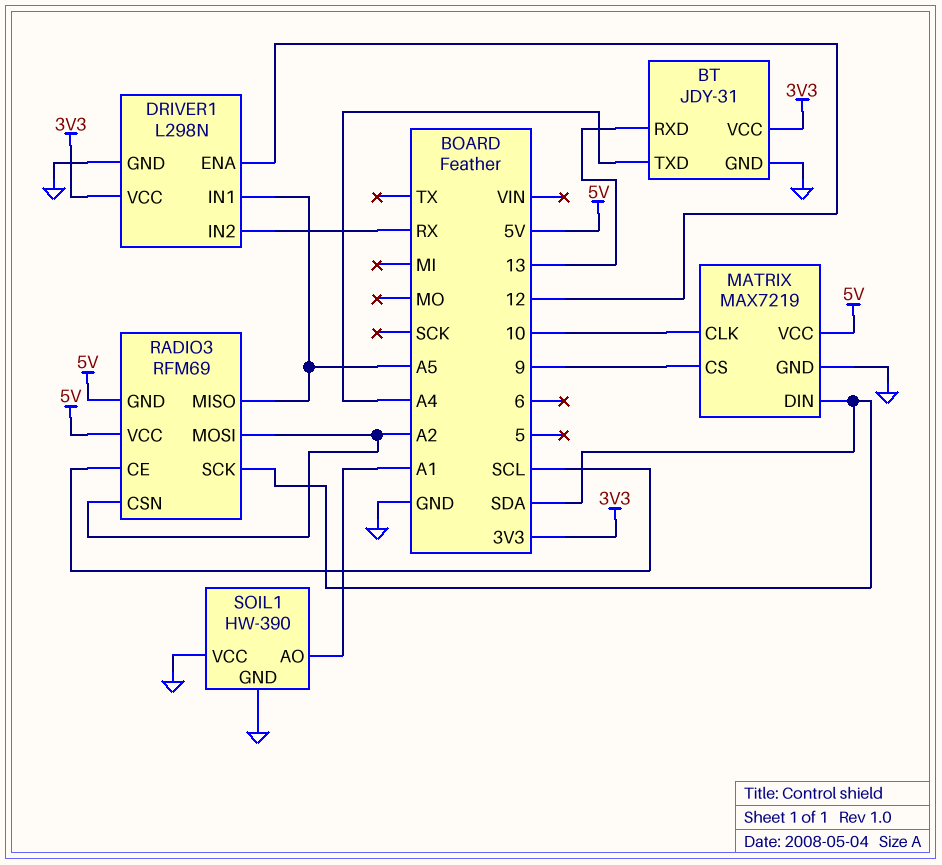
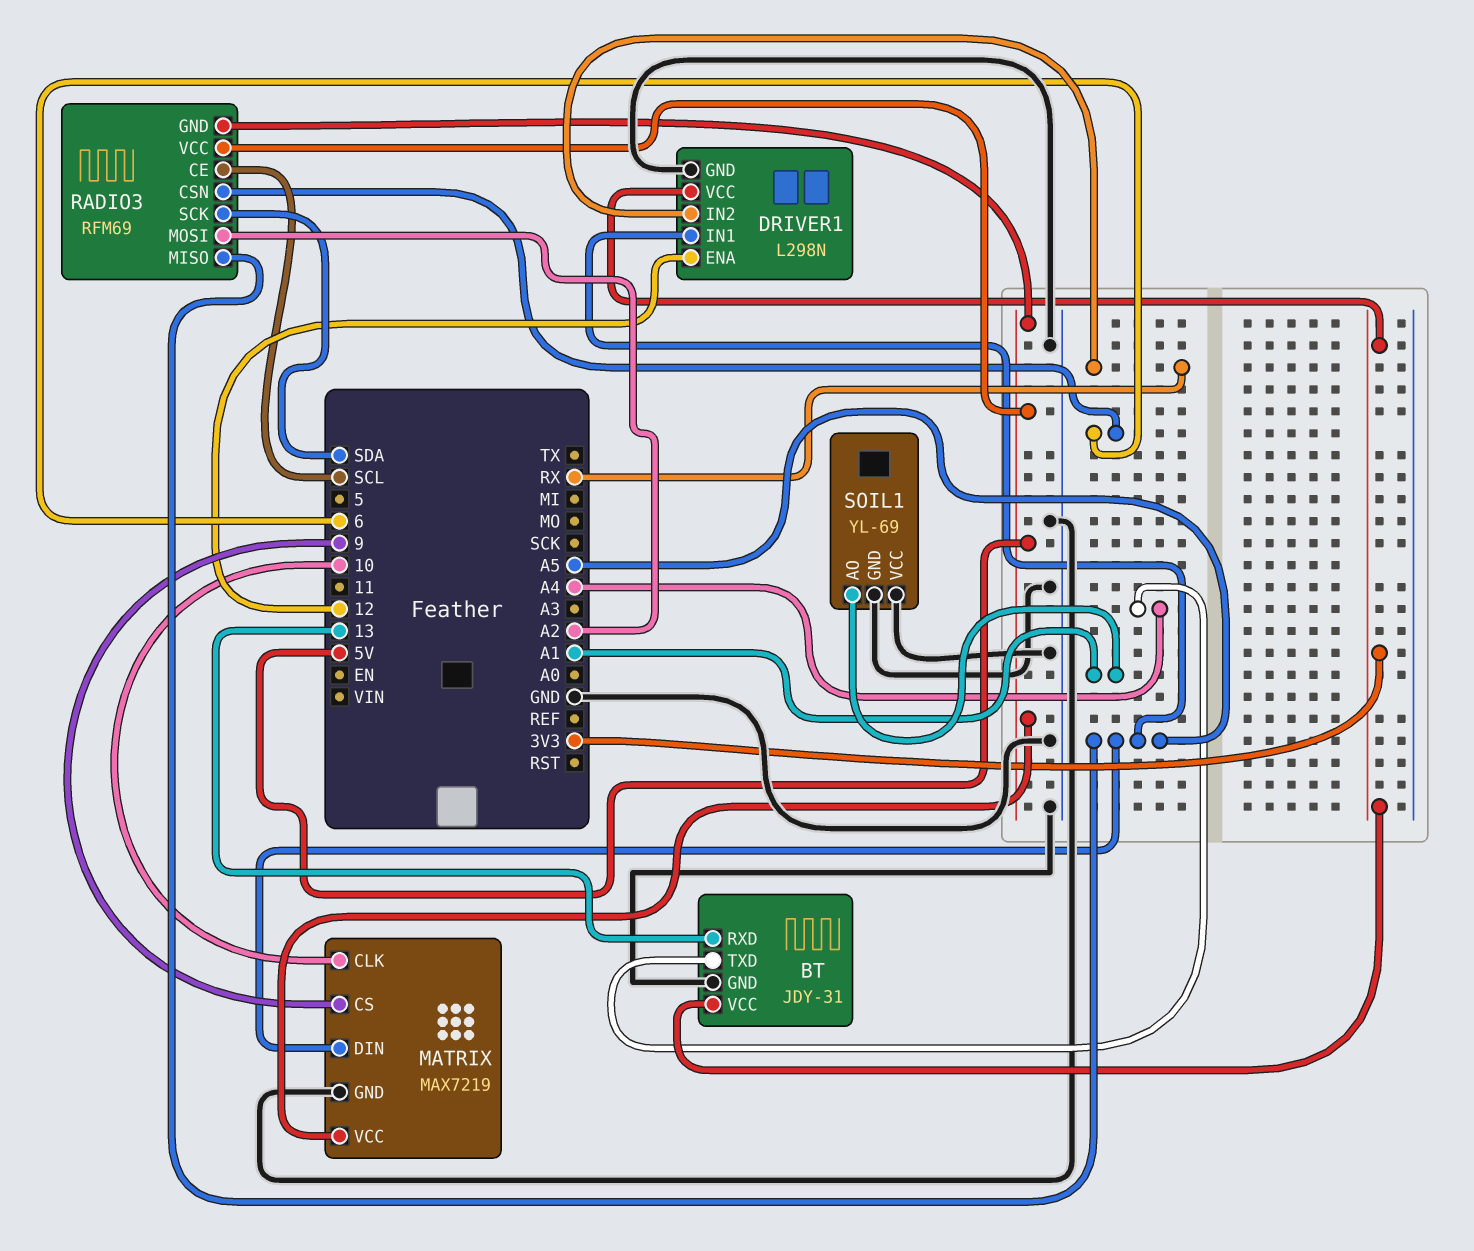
MATRIX pin DIN: SDA -> A5
RADIO3 pin CSN: A2 -> 6
SOIL1: HW-390 -> YL-69

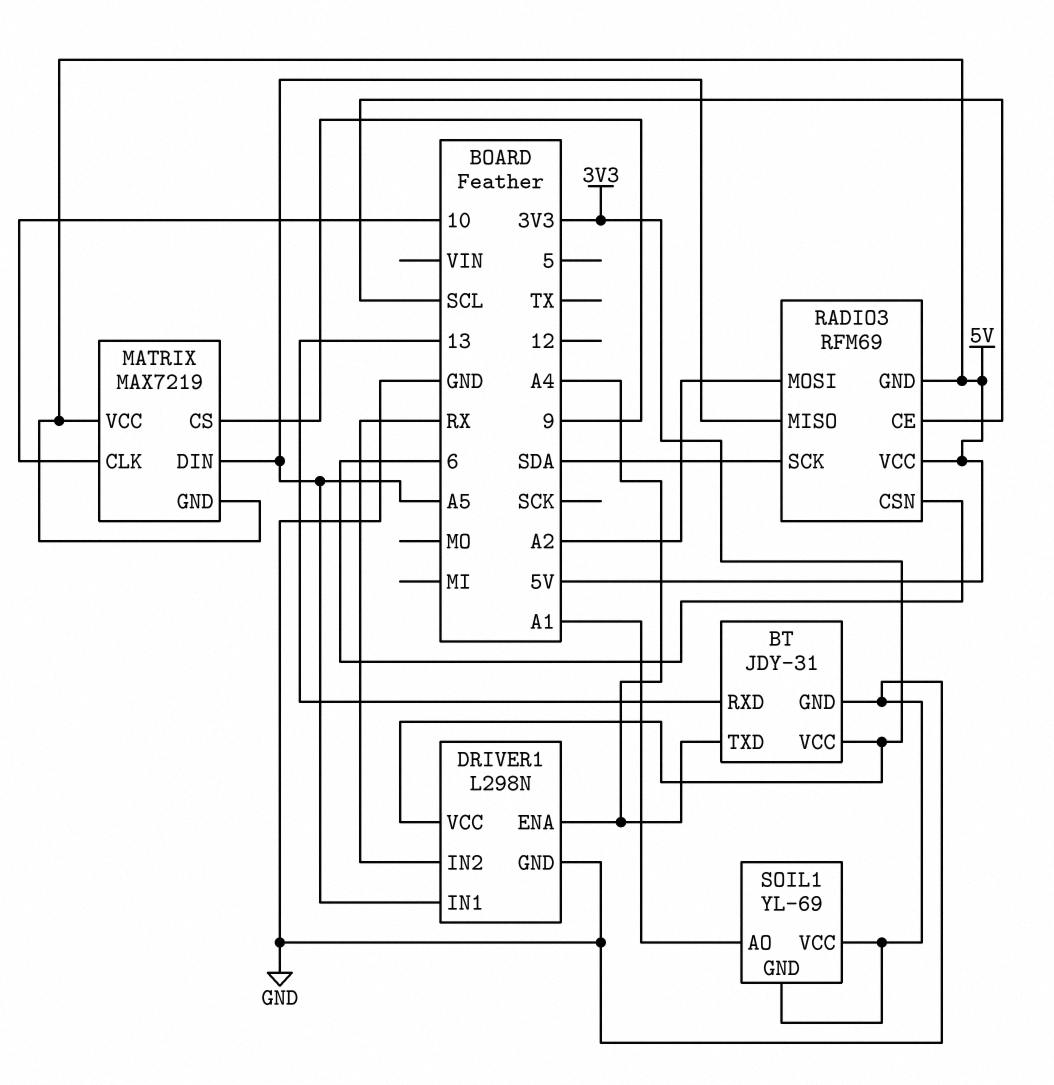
DRIVER1 pin ENA: 12 -> A4
MATRIX pin GND: GND -> 5V

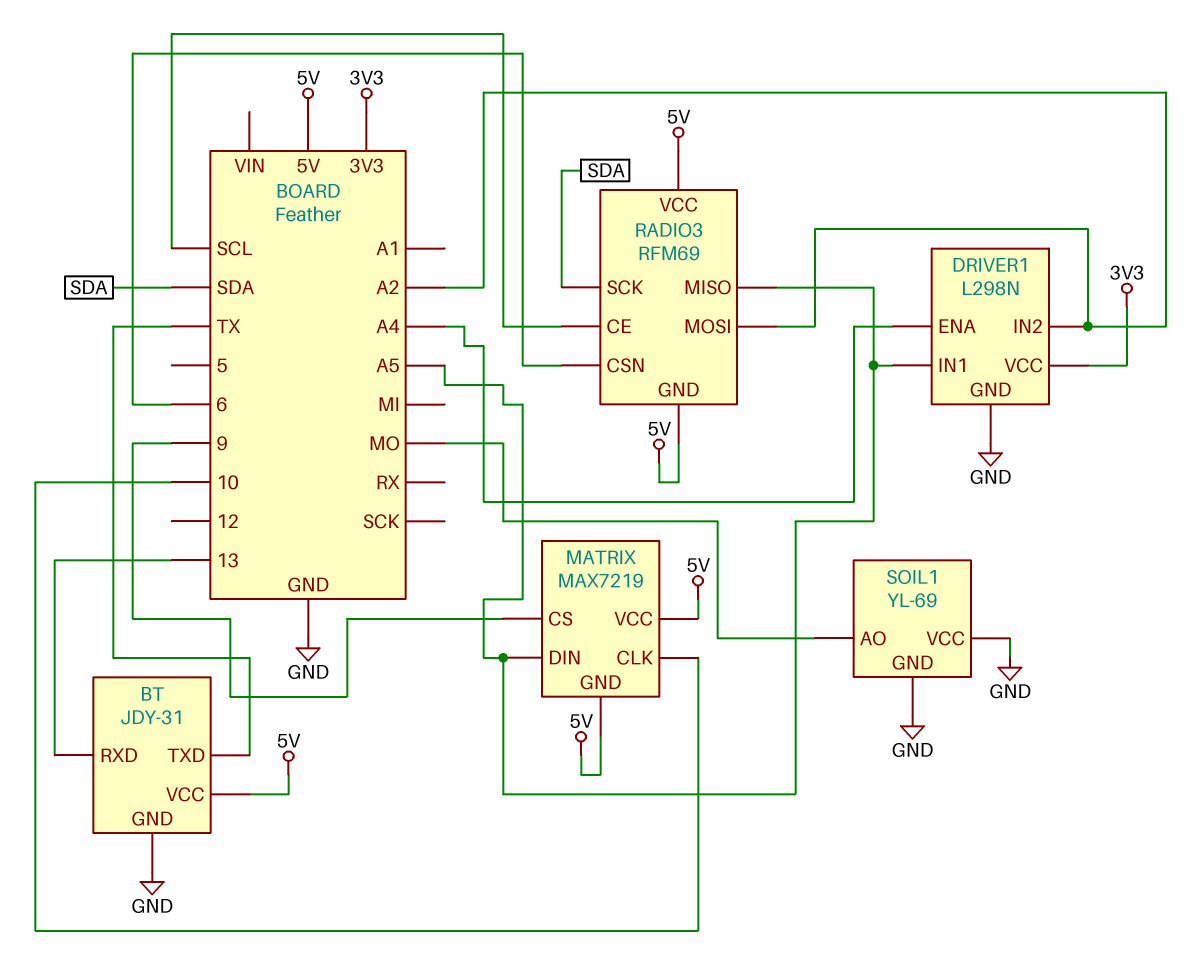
BT pin TXD: A4 -> TX
BT pin VCC: 3V3 -> 5V
DRIVER1 pin IN2: RX -> A2
SOIL1 pin AO: A1 -> MO

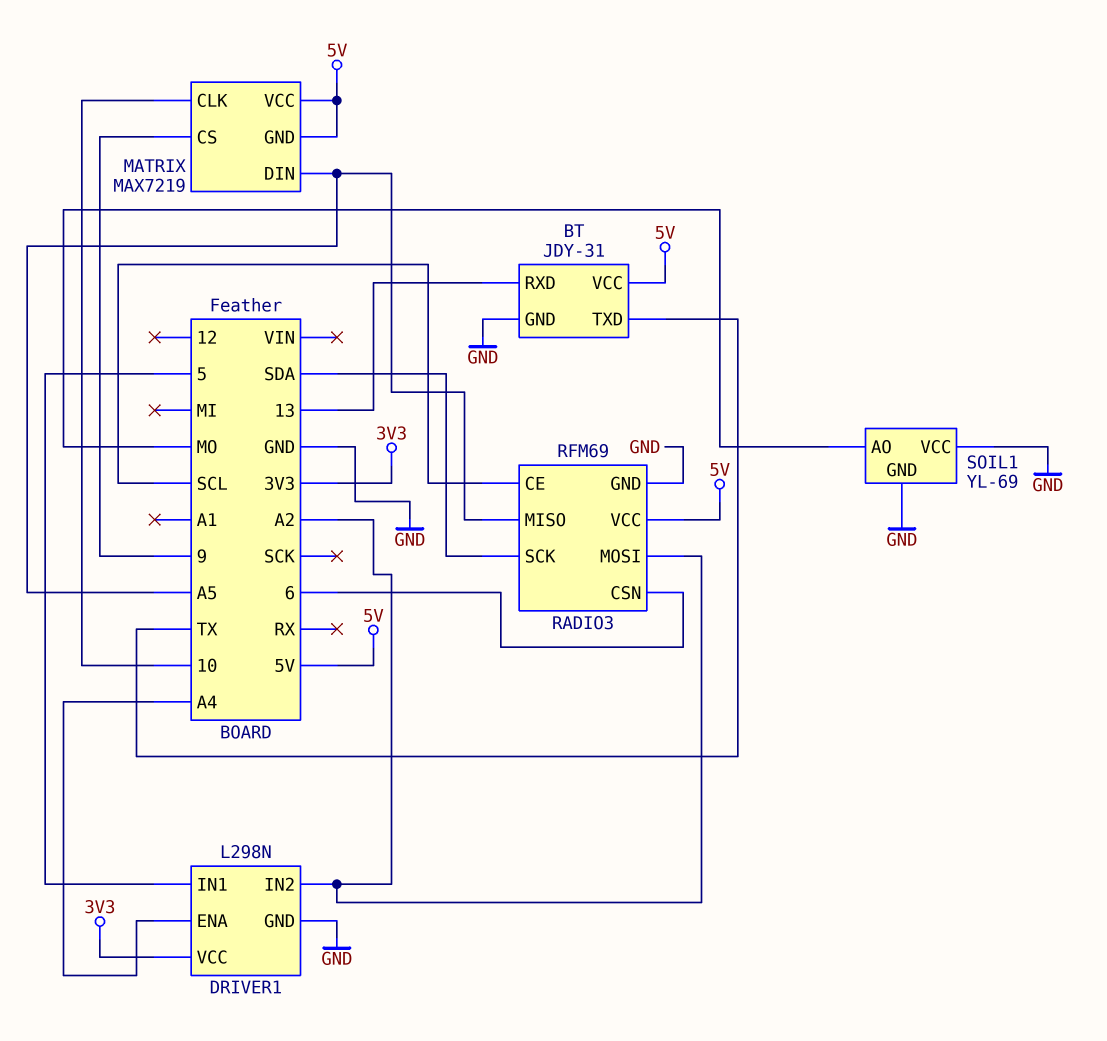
DRIVER1 pin IN1: A5 -> 5
RADIO3 pin GND: 5V -> GND

